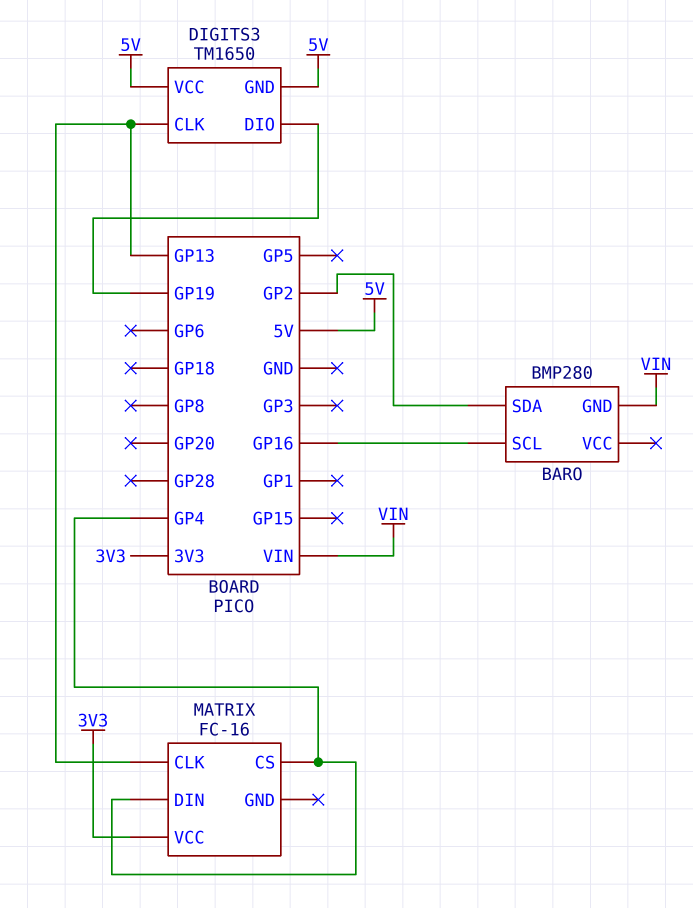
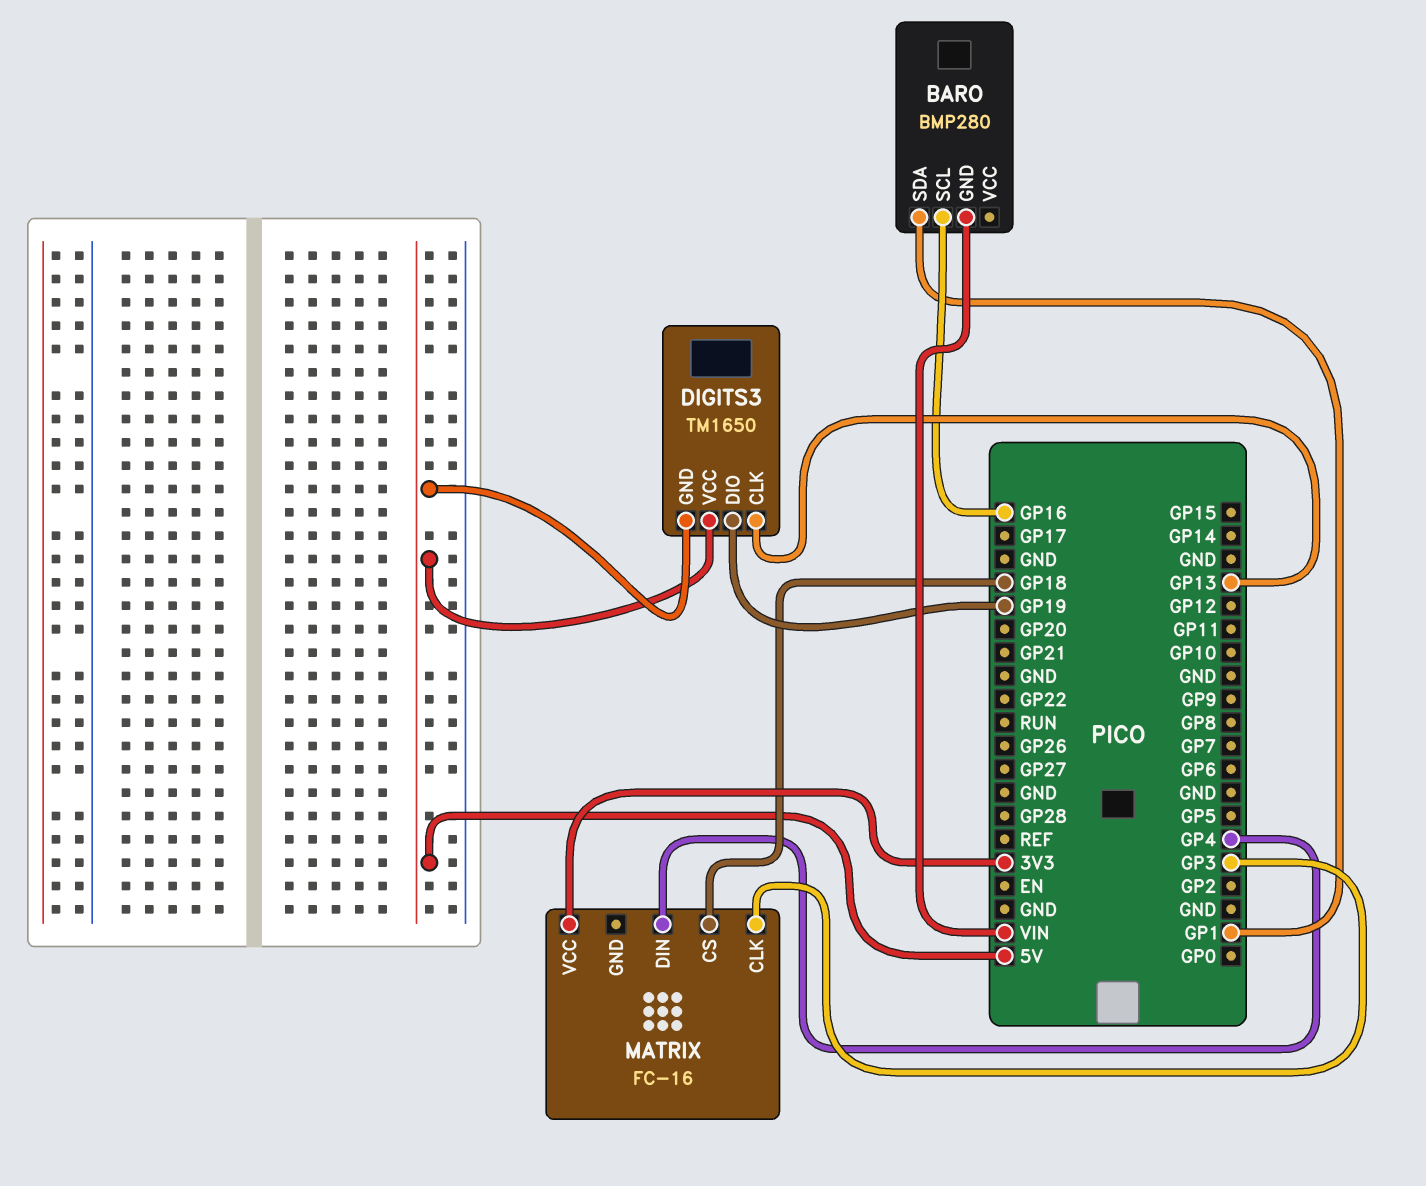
BARO pin SDA: GP2 -> GP1
MATRIX pin CLK: GP13 -> GP3
MATRIX pin CS: GP4 -> GP18

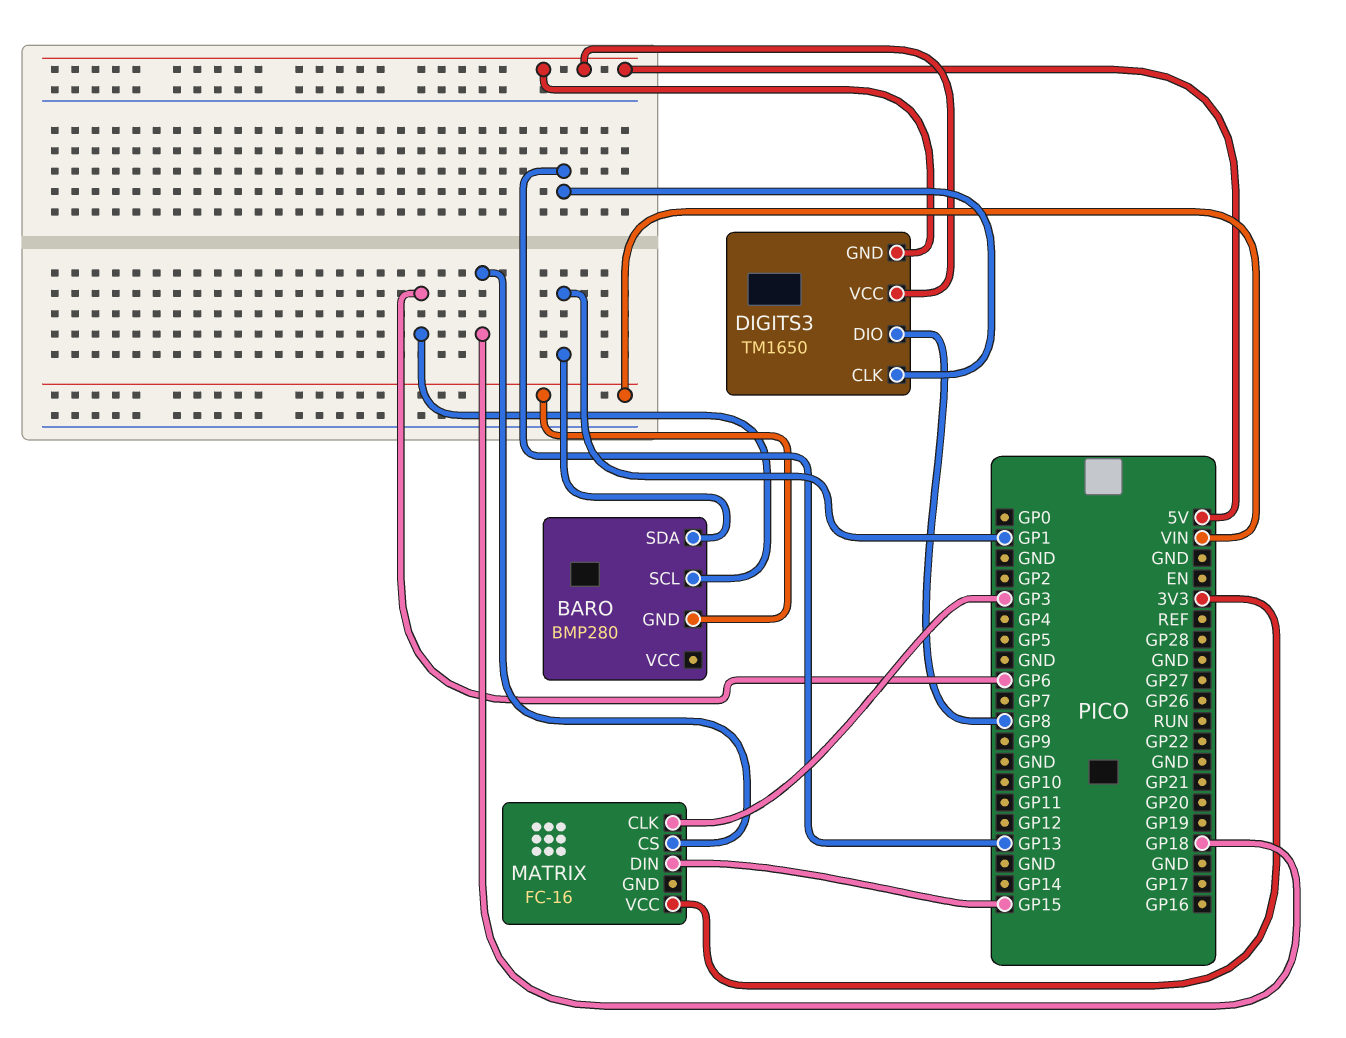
BARO pin SCL: GP16 -> GP6
DIGITS3 pin DIO: GP19 -> GP8
MATRIX pin DIN: GP4 -> GP15

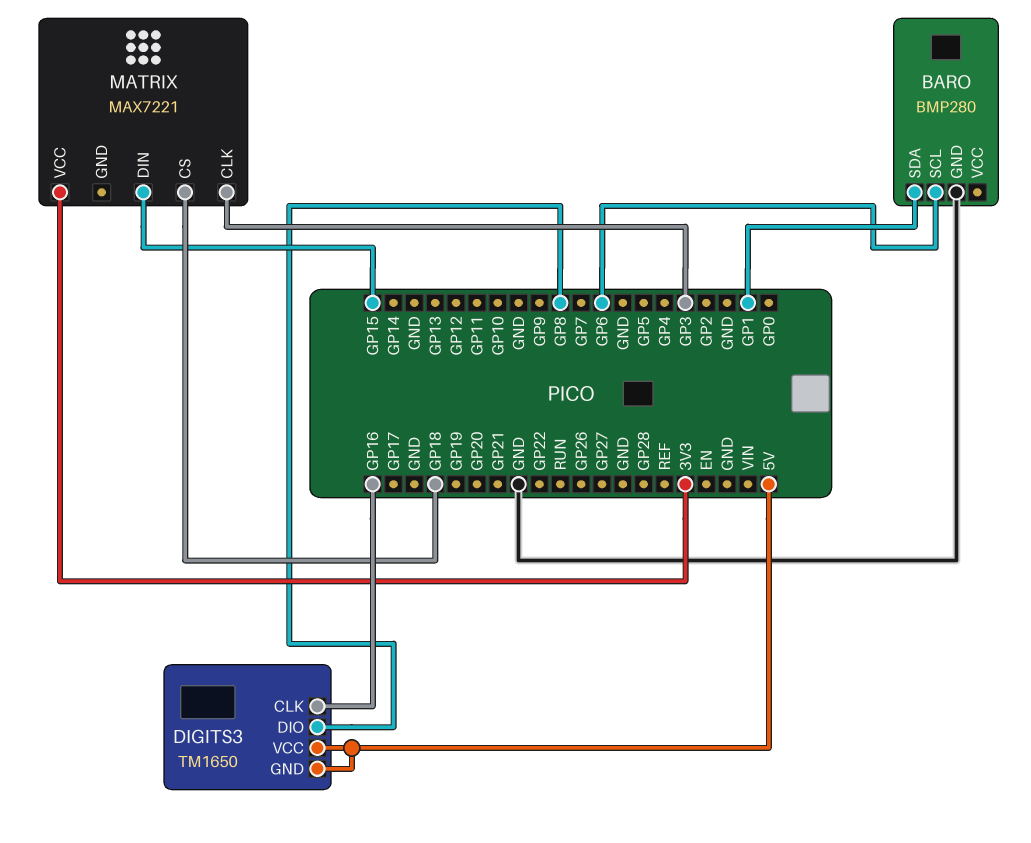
BARO pin GND: VIN -> GND
DIGITS3 pin CLK: GP13 -> GP16
MATRIX: FC-16 -> MAX7221

